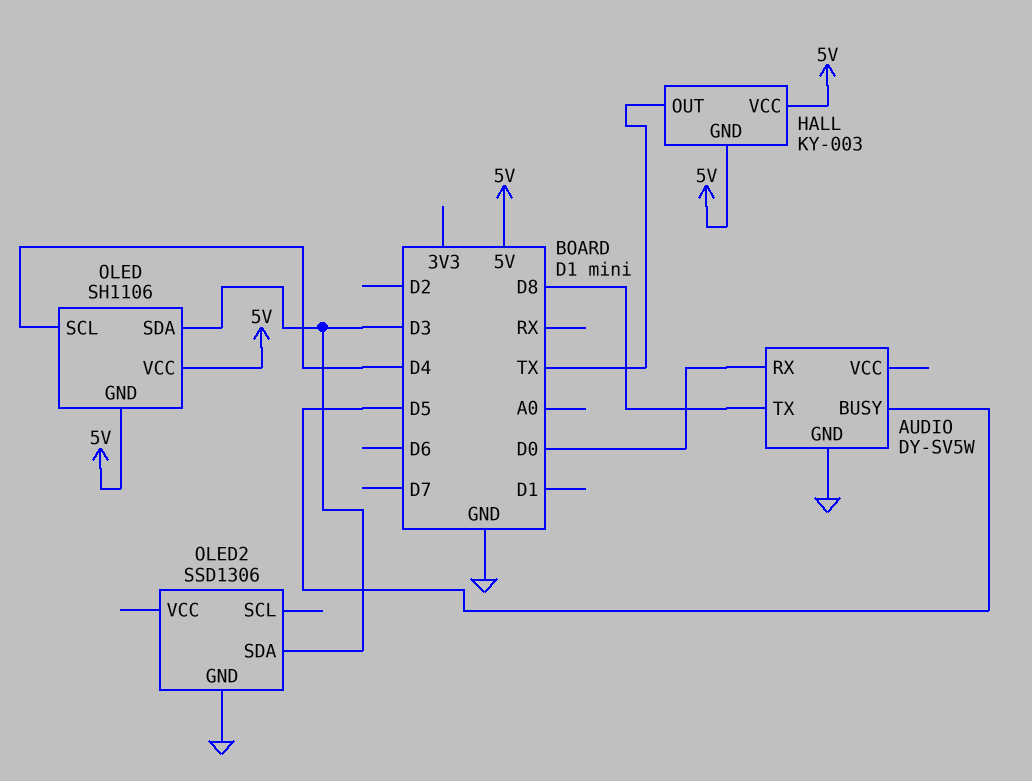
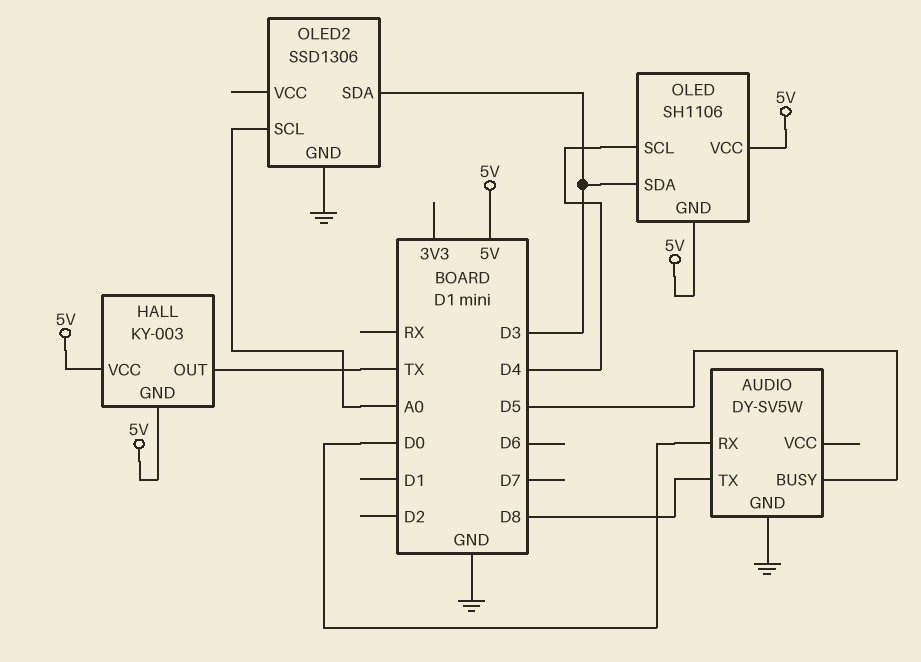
OLED2 pin SCL: none -> A0

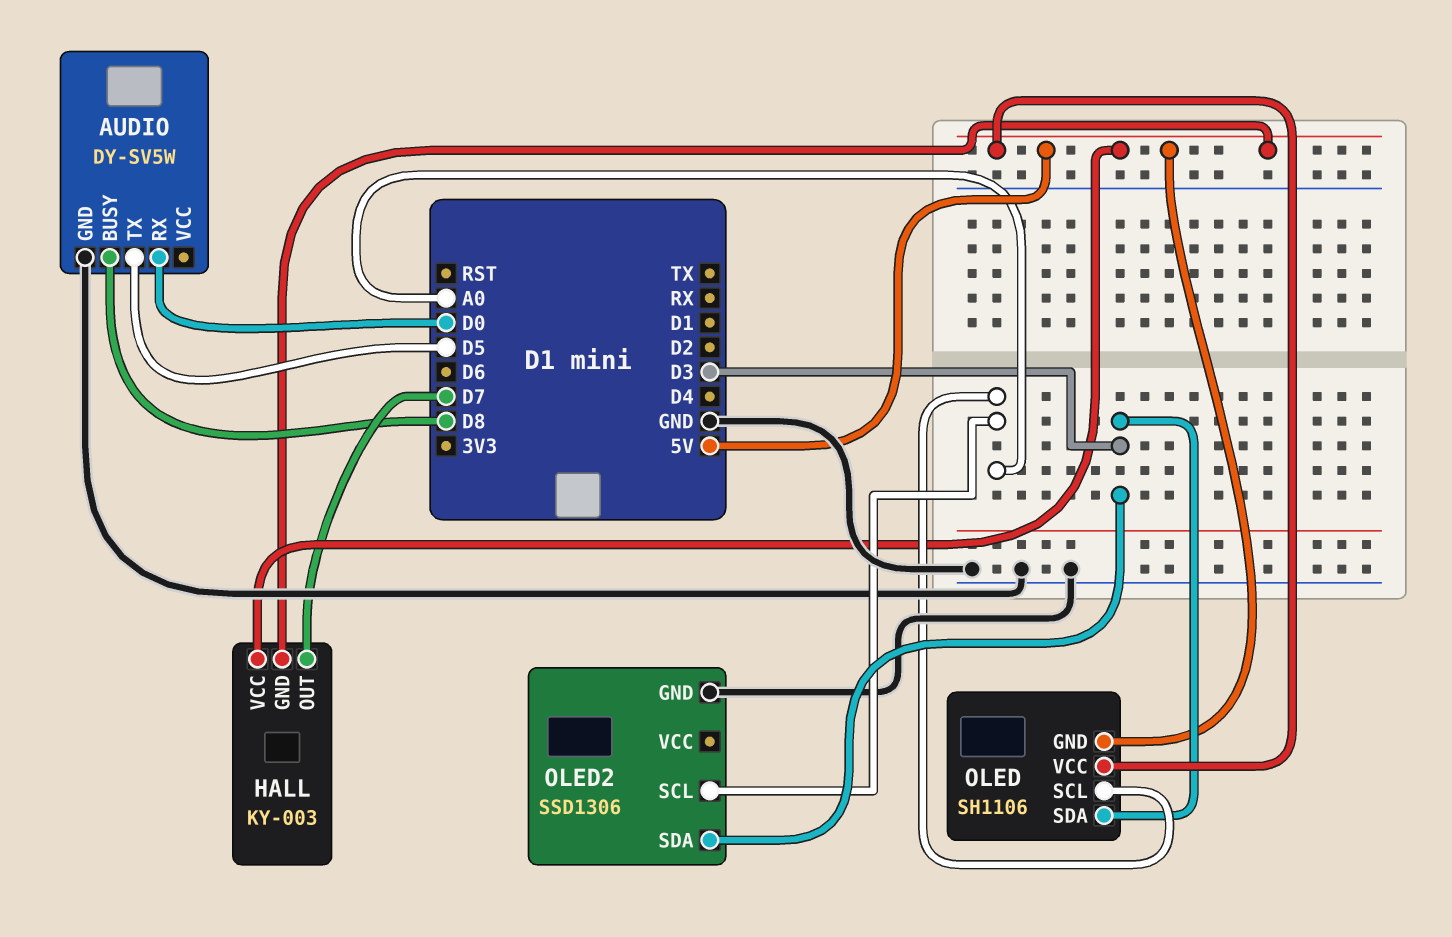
AUDIO pin BUSY: D5 -> D8
AUDIO pin TX: D8 -> D5
HALL pin OUT: TX -> D7
OLED pin SCL: D4 -> A0

